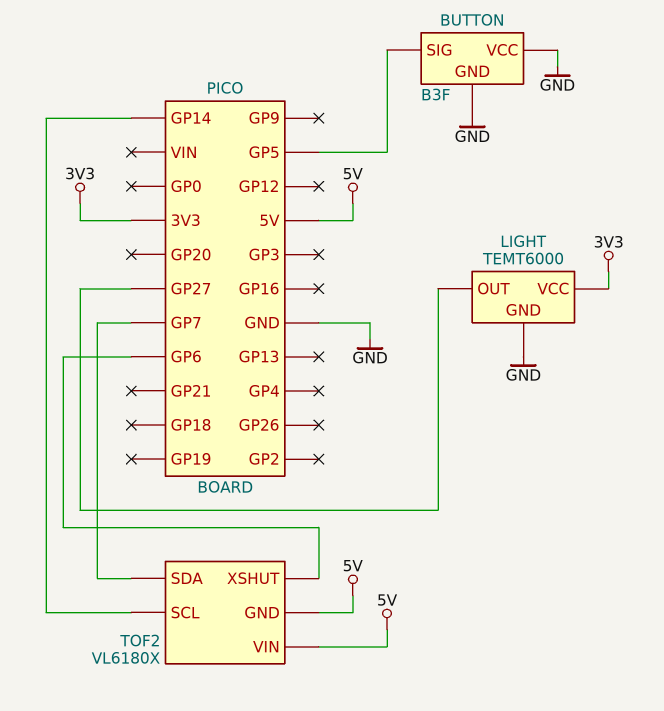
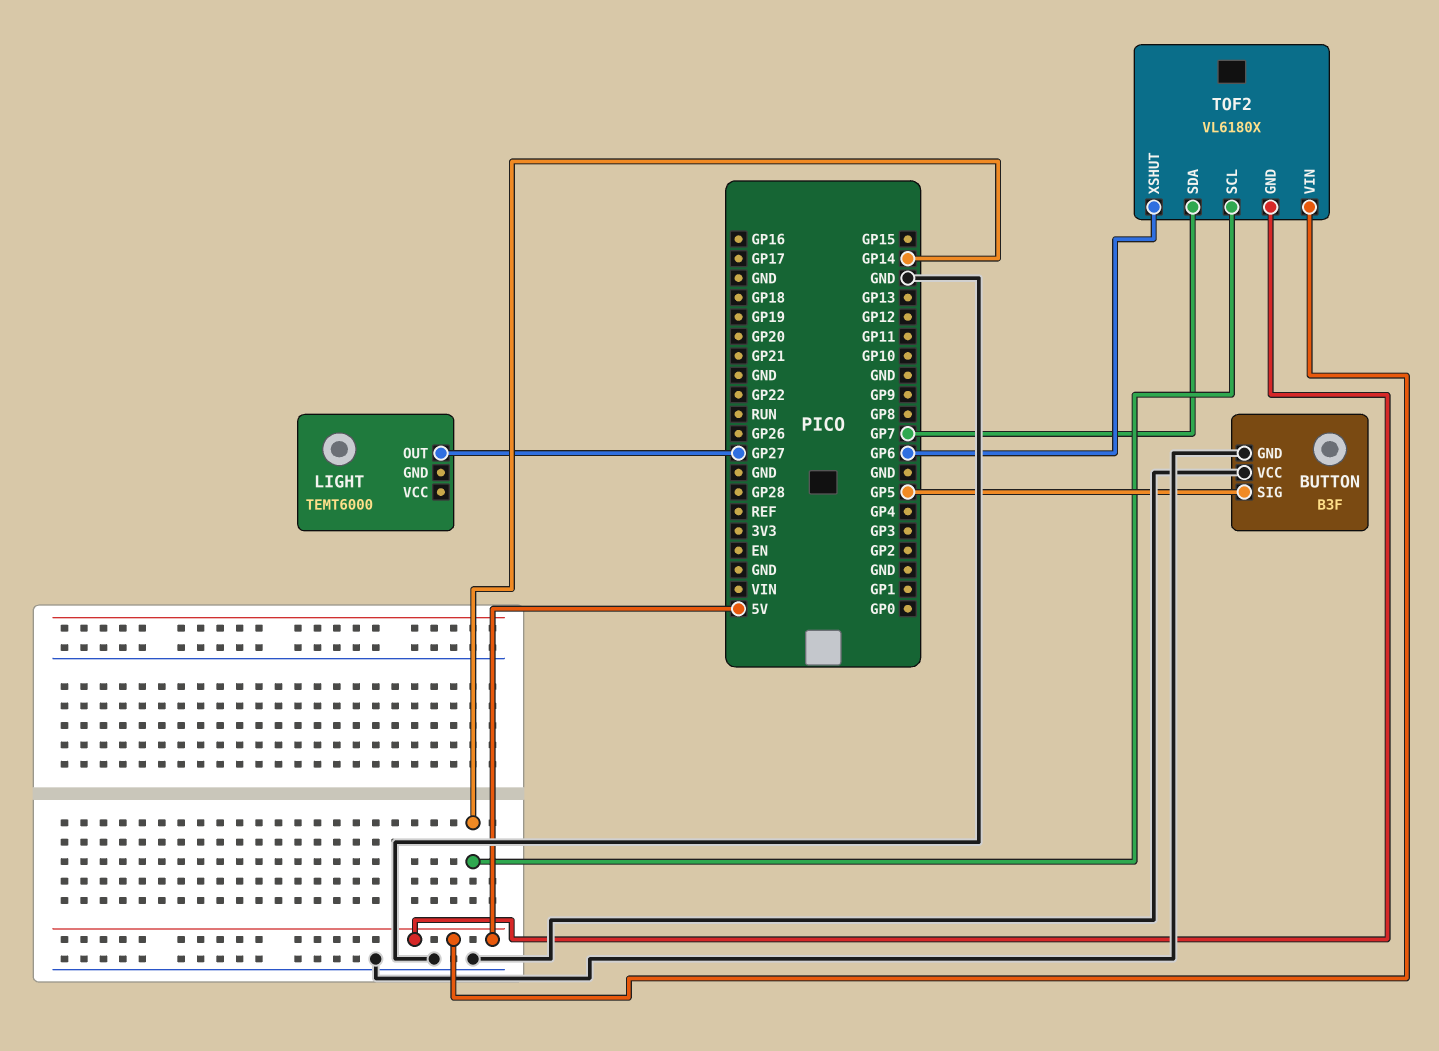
LIGHT pin GND: GND -> none
LIGHT pin VCC: 3V3 -> none

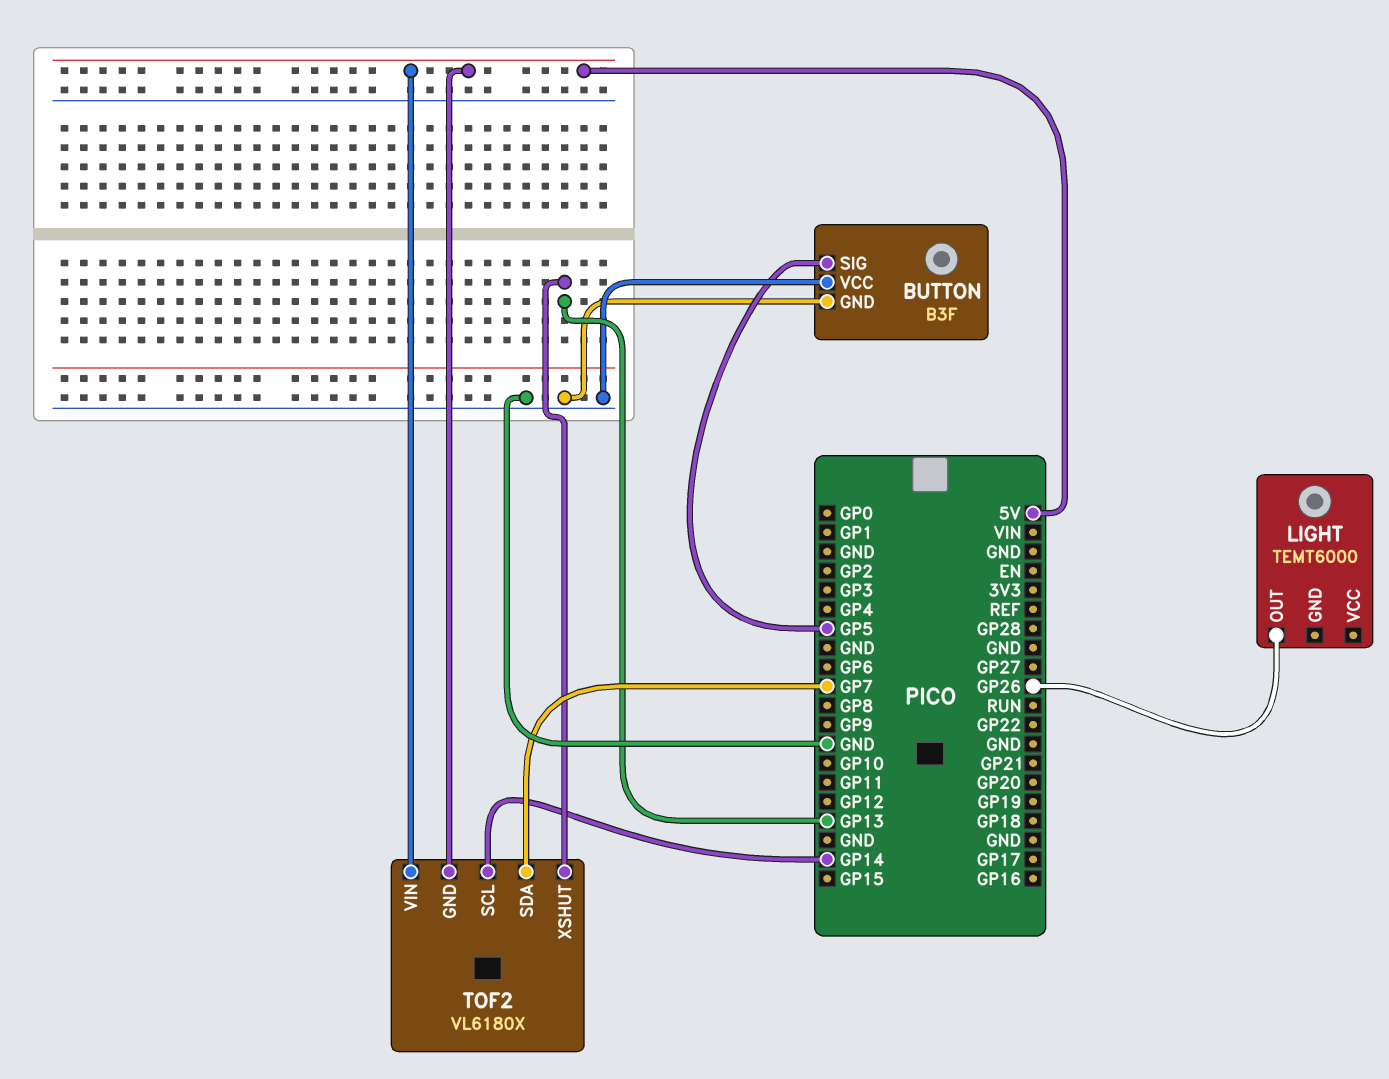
LIGHT pin OUT: GP27 -> GP26
TOF2 pin XSHUT: GP6 -> GP13

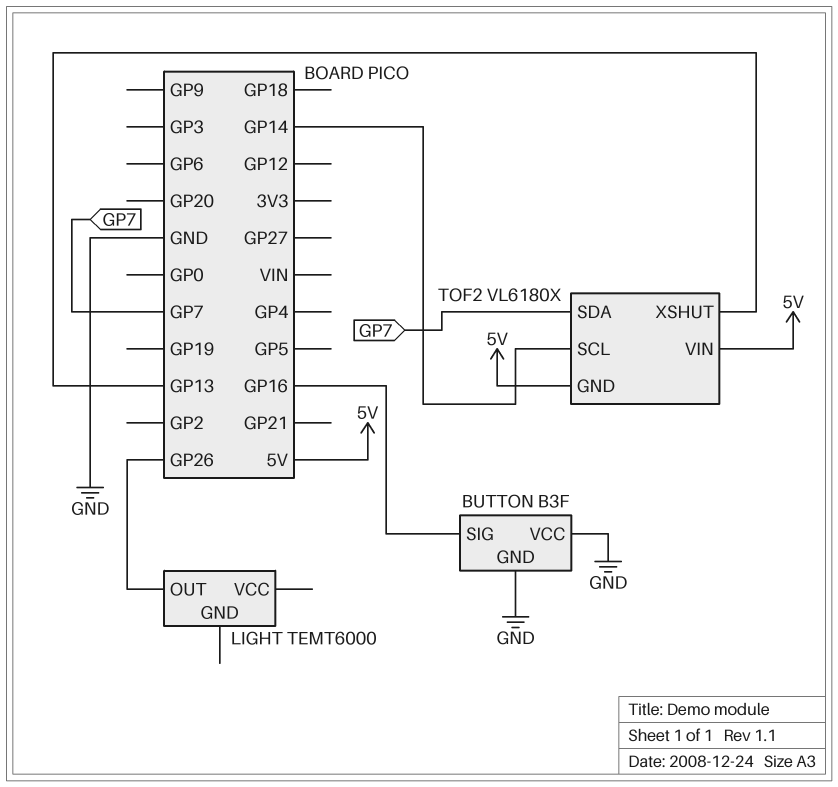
BUTTON pin SIG: GP5 -> GP16

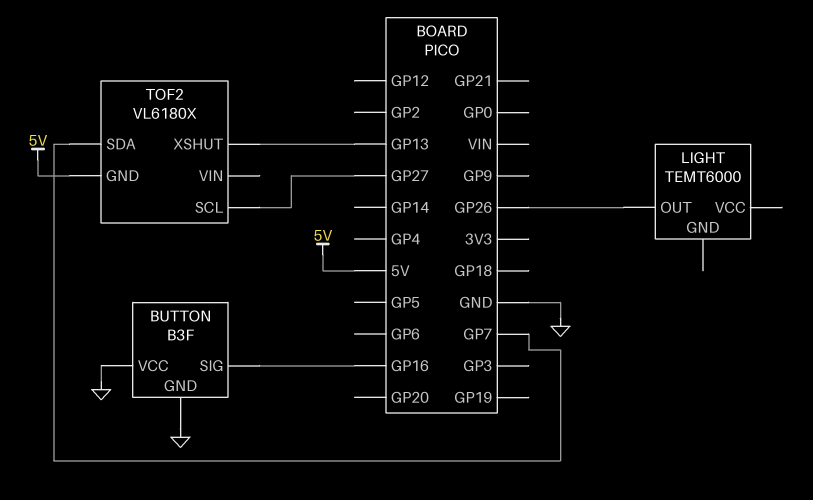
TOF2 pin SCL: GP14 -> GP27
TOF2 pin VIN: 5V -> none

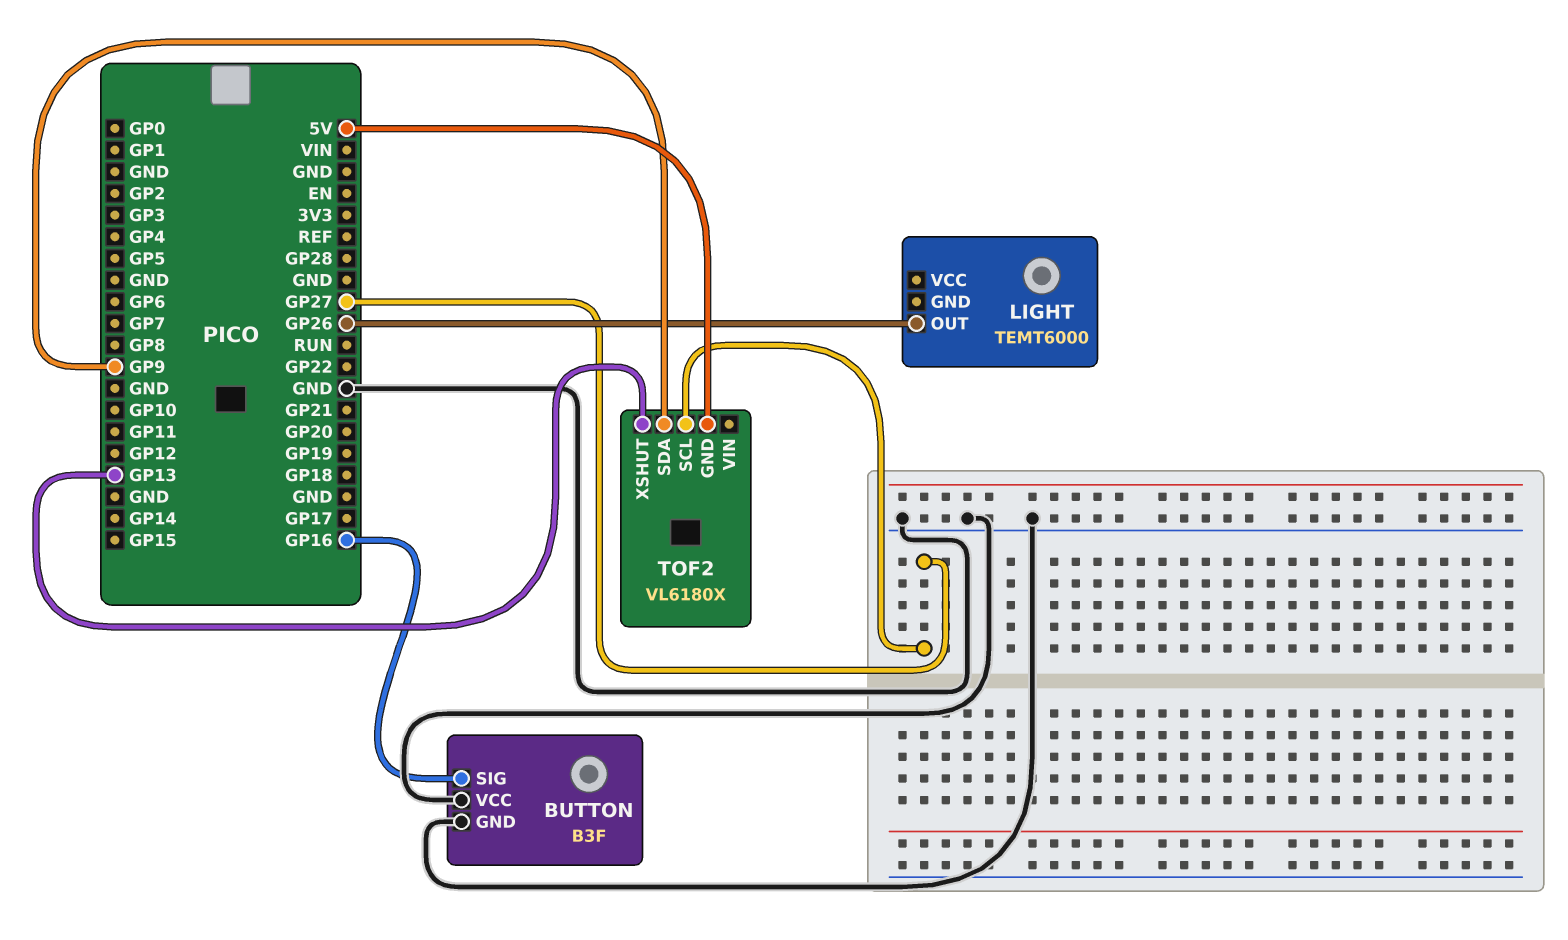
TOF2 pin SDA: GP7 -> GP9

